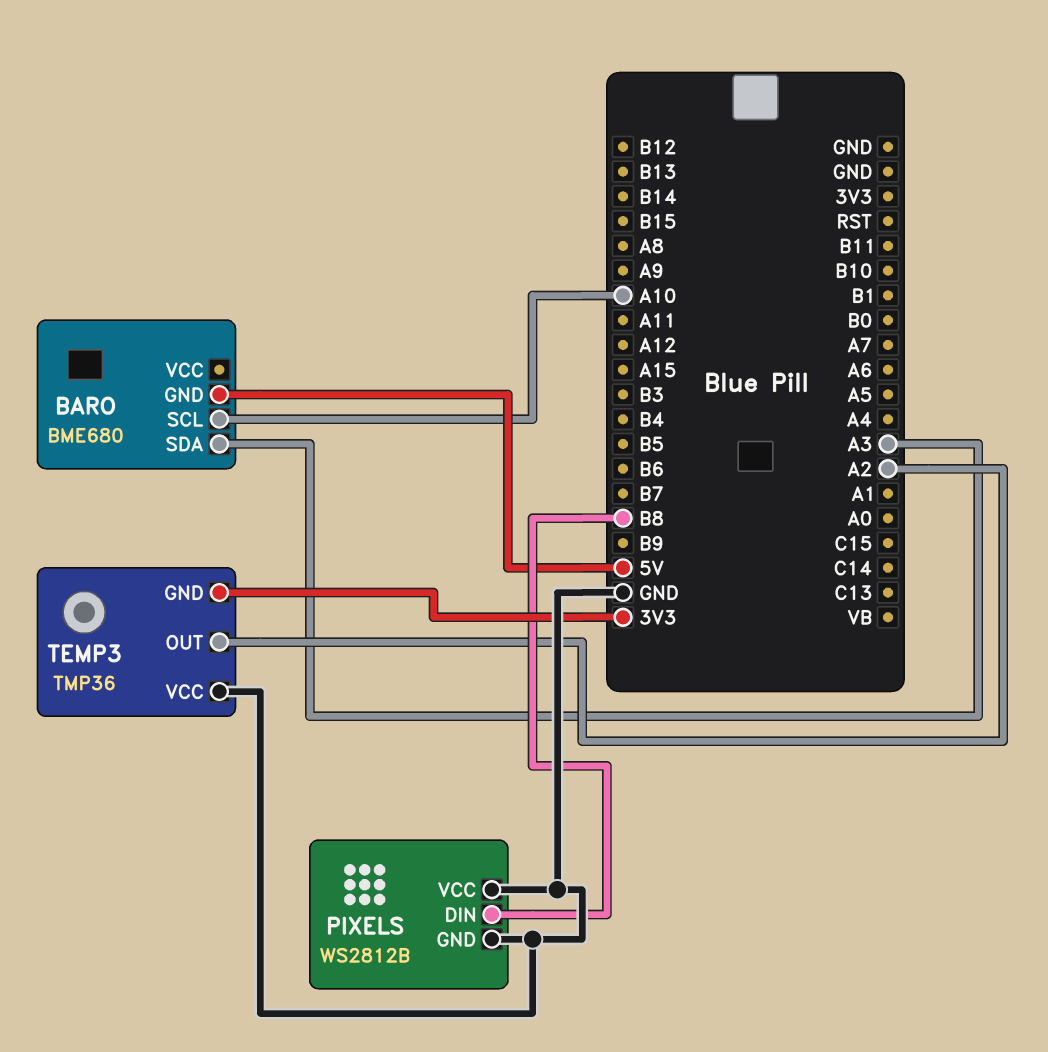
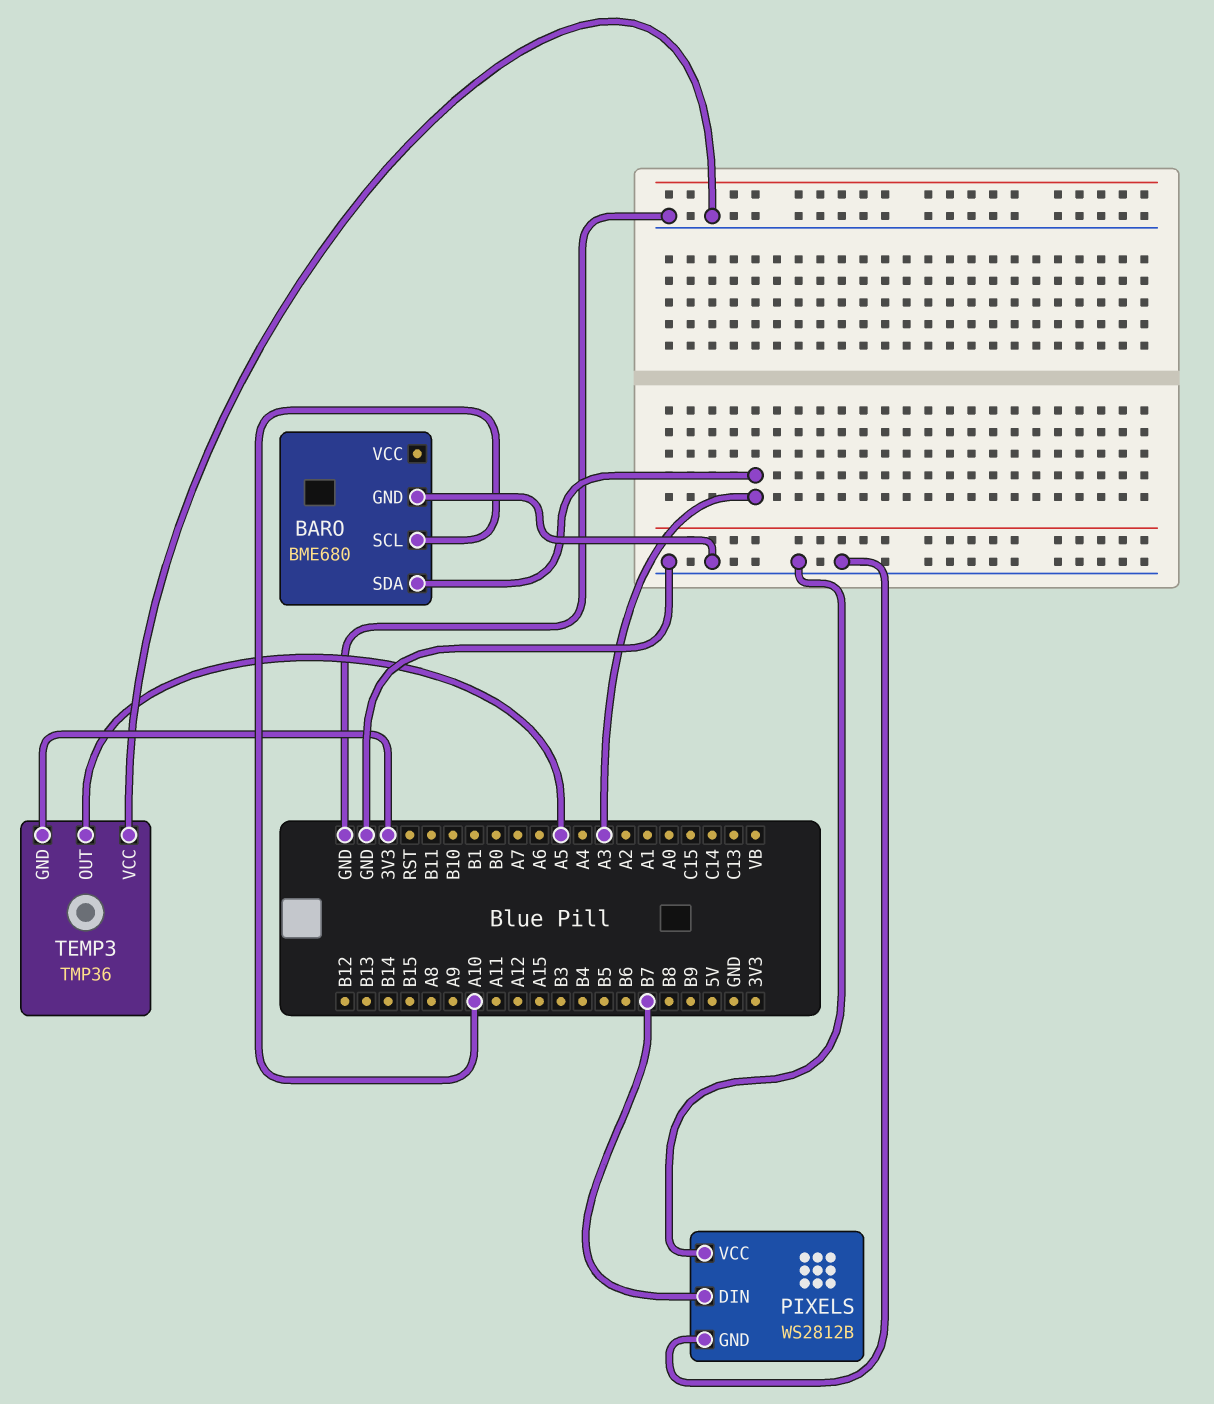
BARO pin GND: 5V -> GND
PIXELS pin DIN: B8 -> B7
TEMP3 pin OUT: A2 -> A5

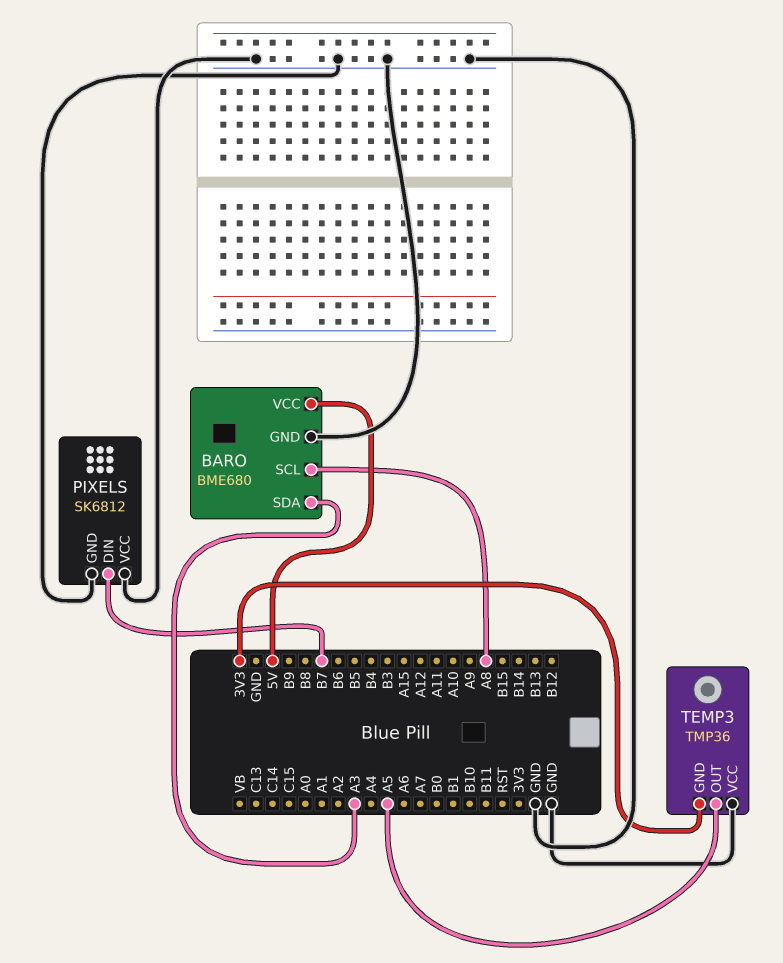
BARO pin SCL: A10 -> A8
BARO pin VCC: none -> 5V
PIXELS: WS2812B -> SK6812

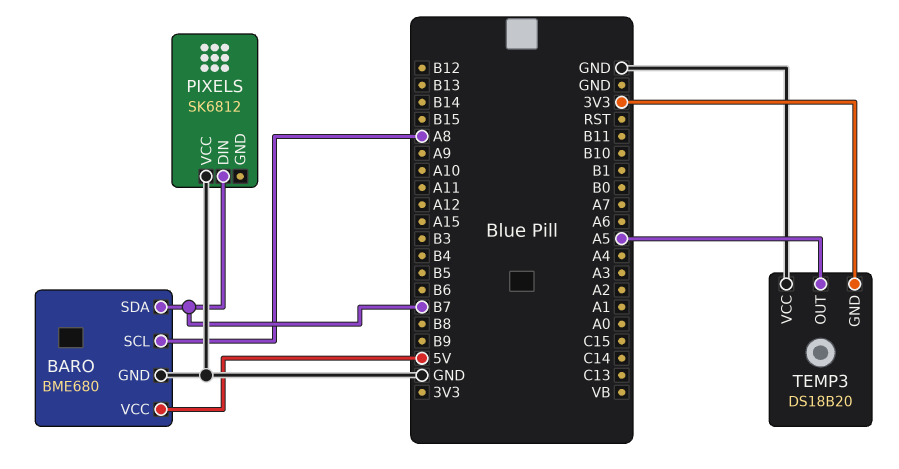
BARO pin SDA: A3 -> B7
PIXELS pin GND: GND -> none
TEMP3: TMP36 -> DS18B20

